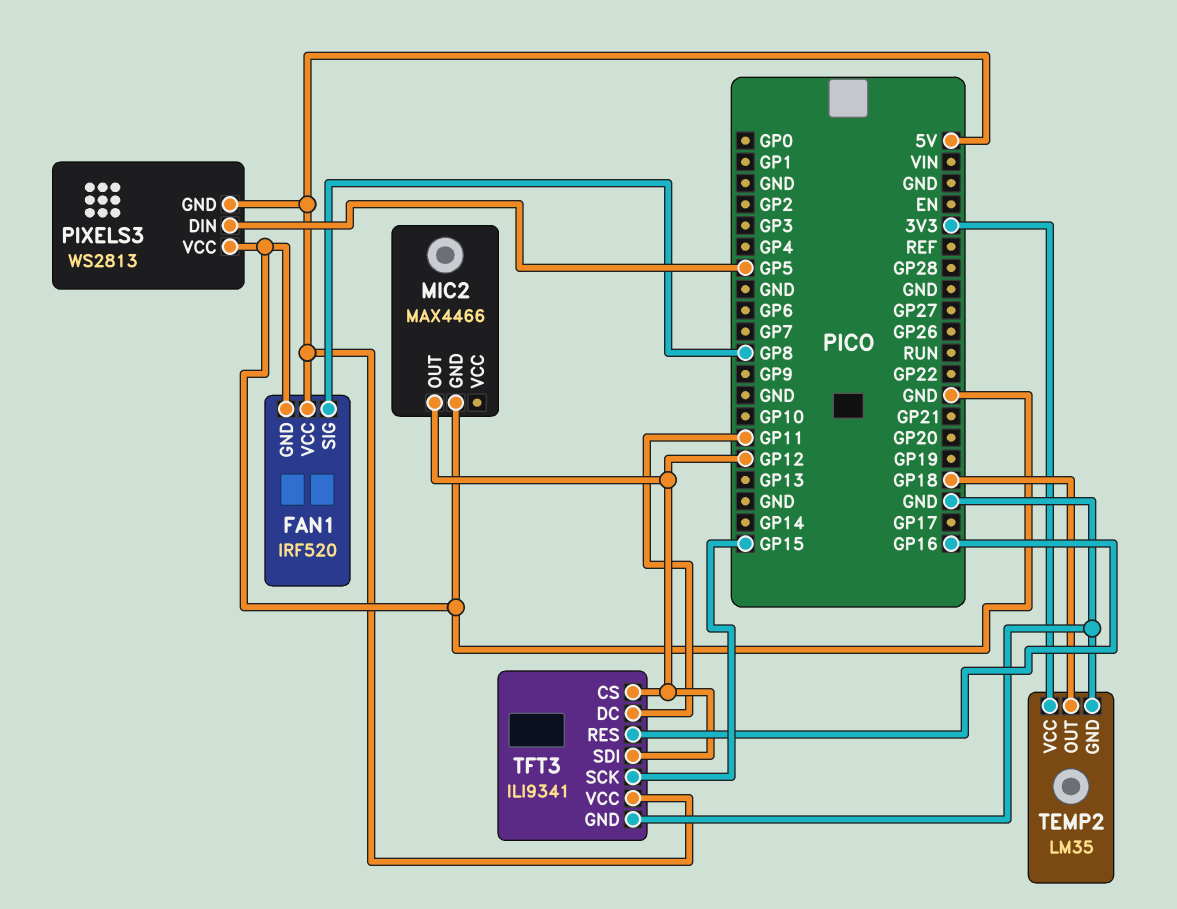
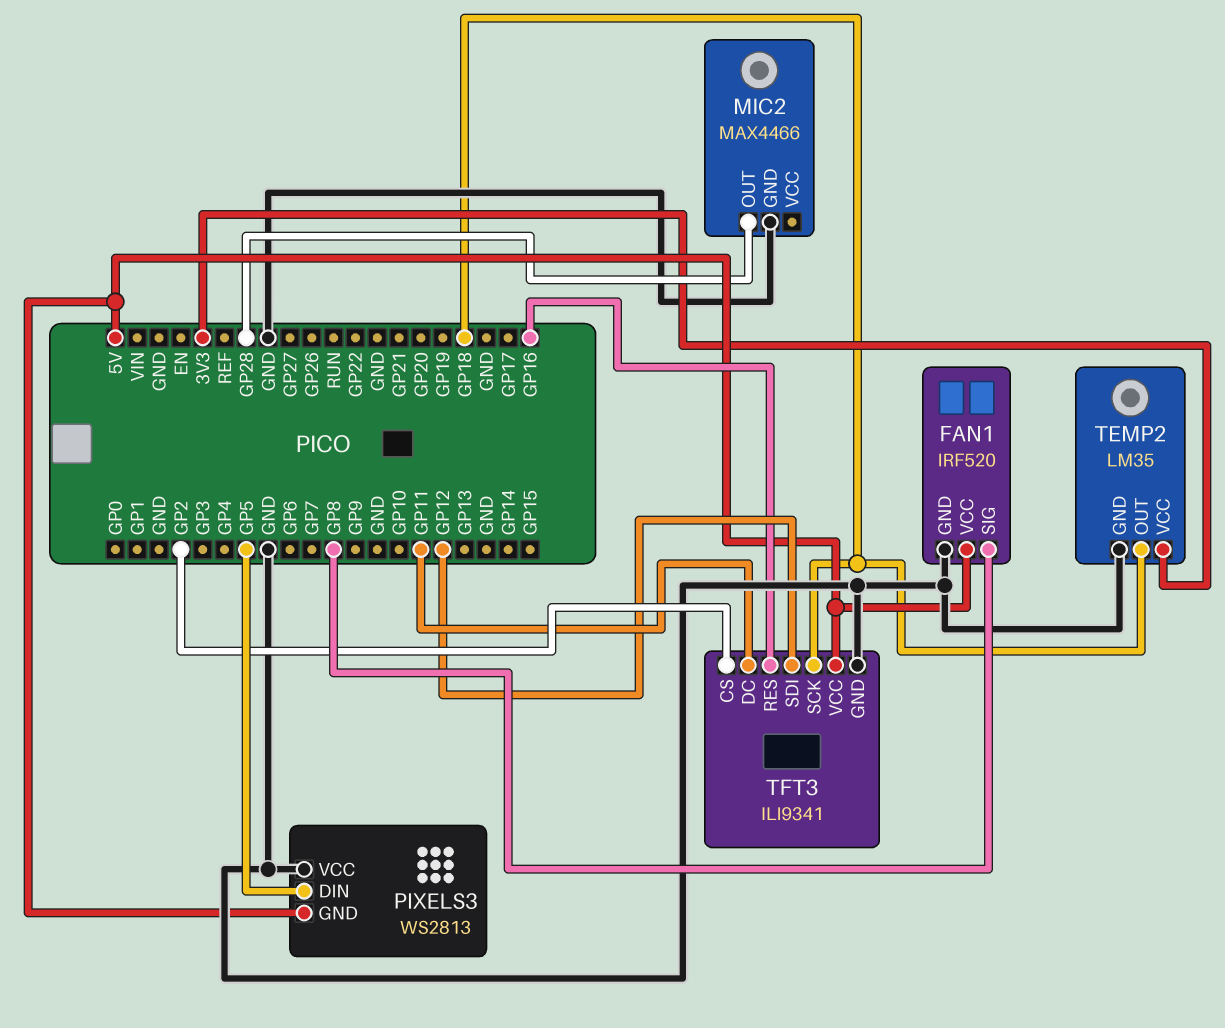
MIC2 pin OUT: GP12 -> GP28
TFT3 pin CS: GP12 -> GP2
TFT3 pin SCK: GP15 -> GP18

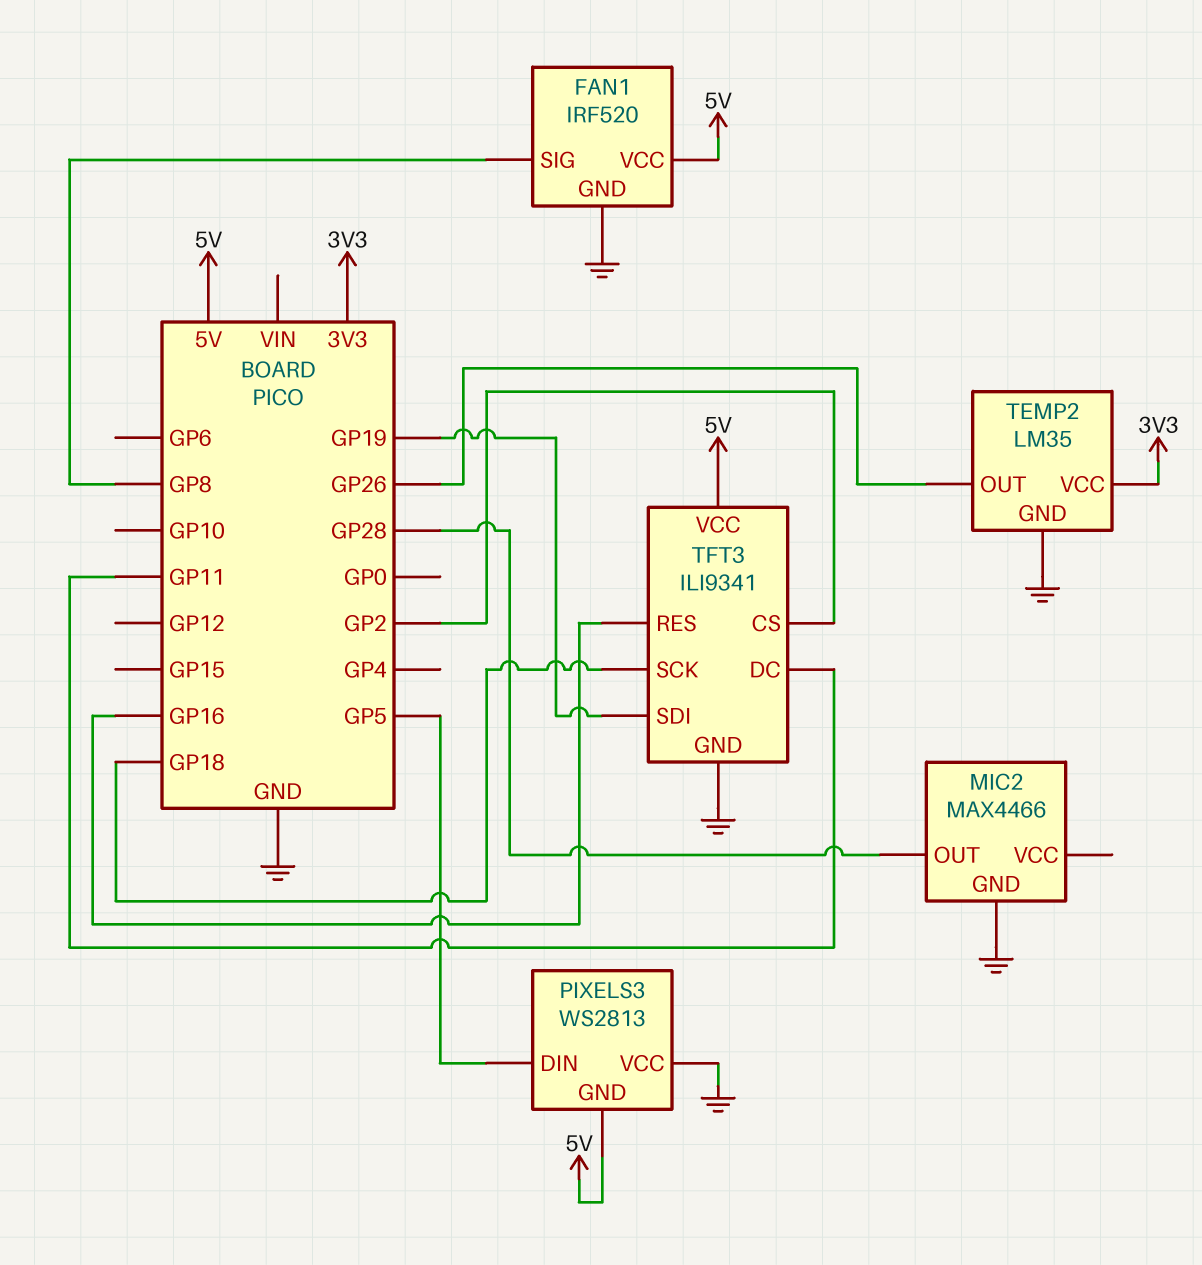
TEMP2 pin OUT: GP18 -> GP26
TFT3 pin SDI: GP12 -> GP19

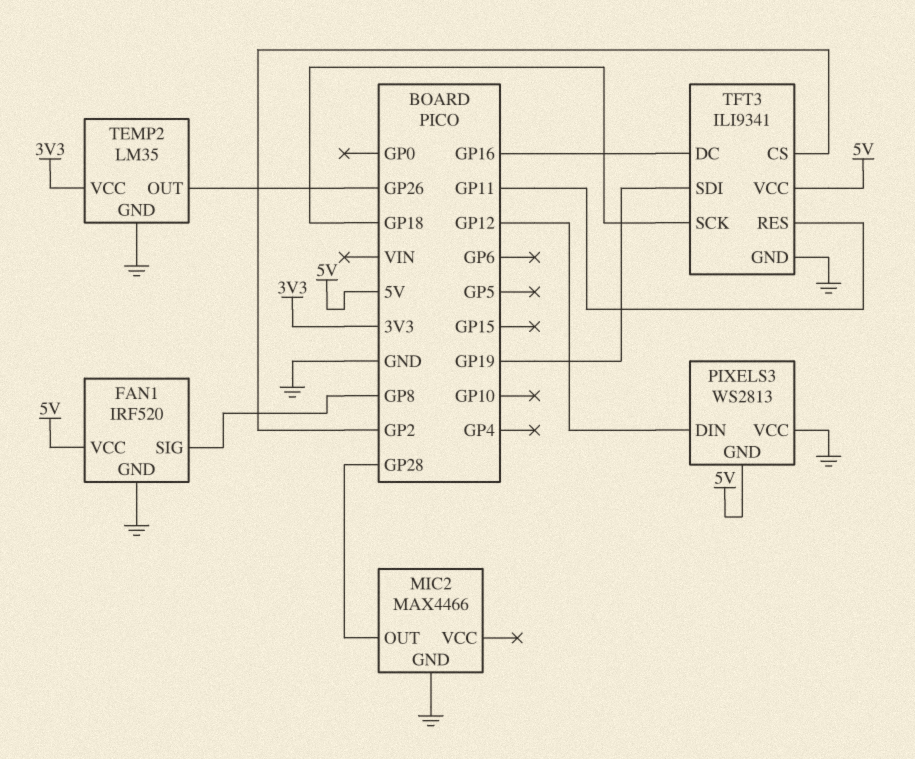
PIXELS3 pin DIN: GP5 -> GP12
TFT3 pin DC: GP11 -> GP16
TFT3 pin RES: GP16 -> GP11

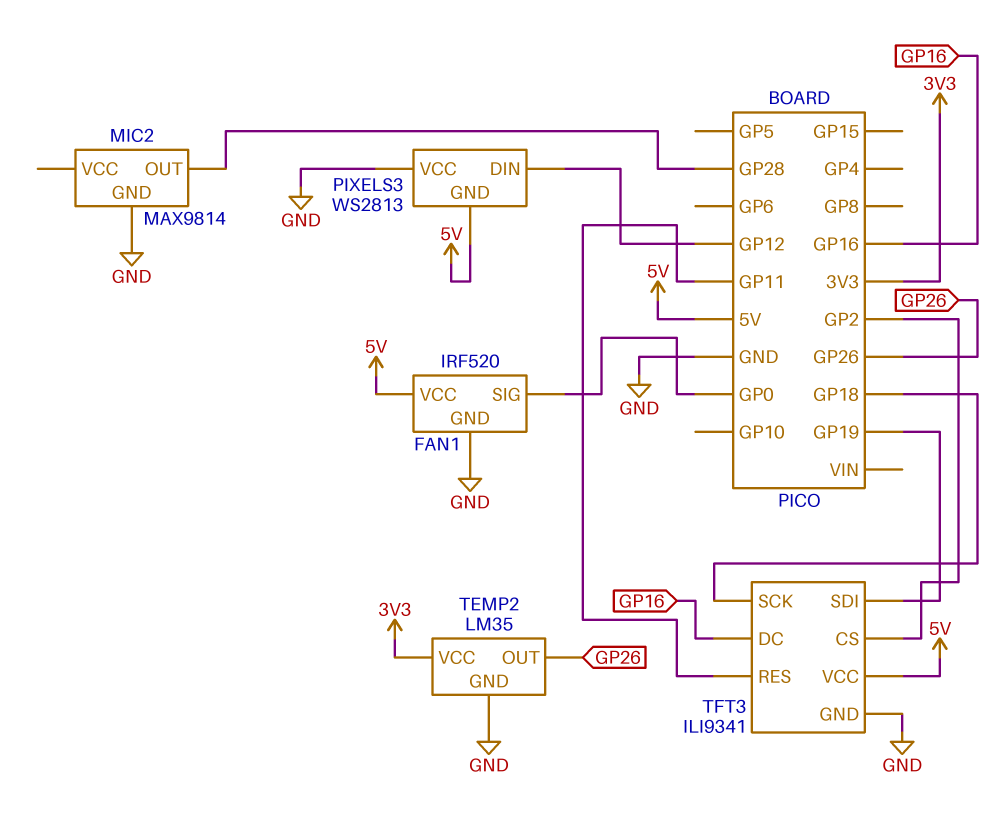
FAN1 pin SIG: GP8 -> GP0
MIC2: MAX4466 -> MAX9814

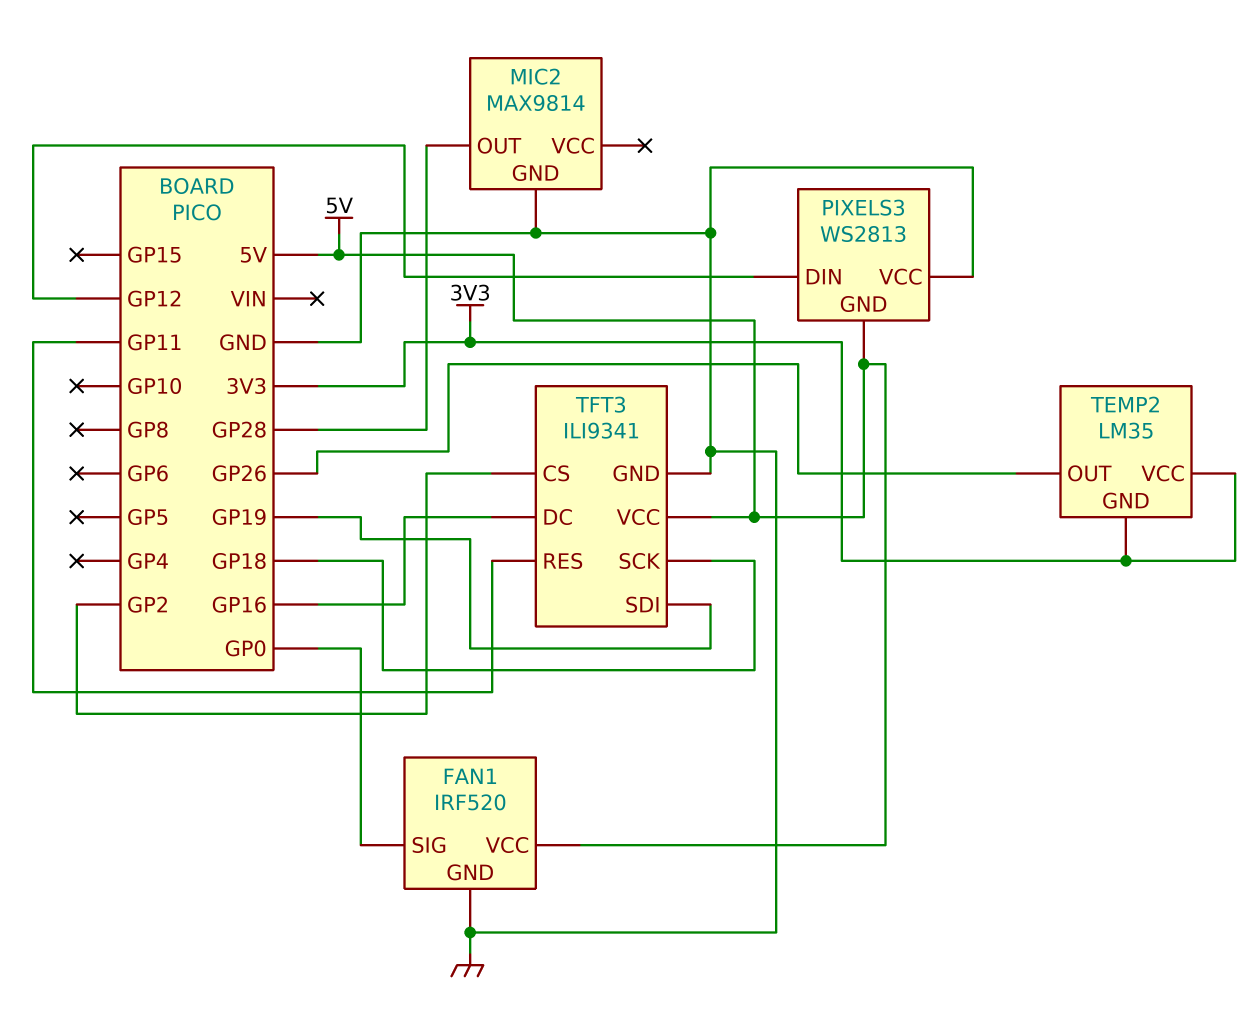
TEMP2 pin GND: GND -> 3V3

